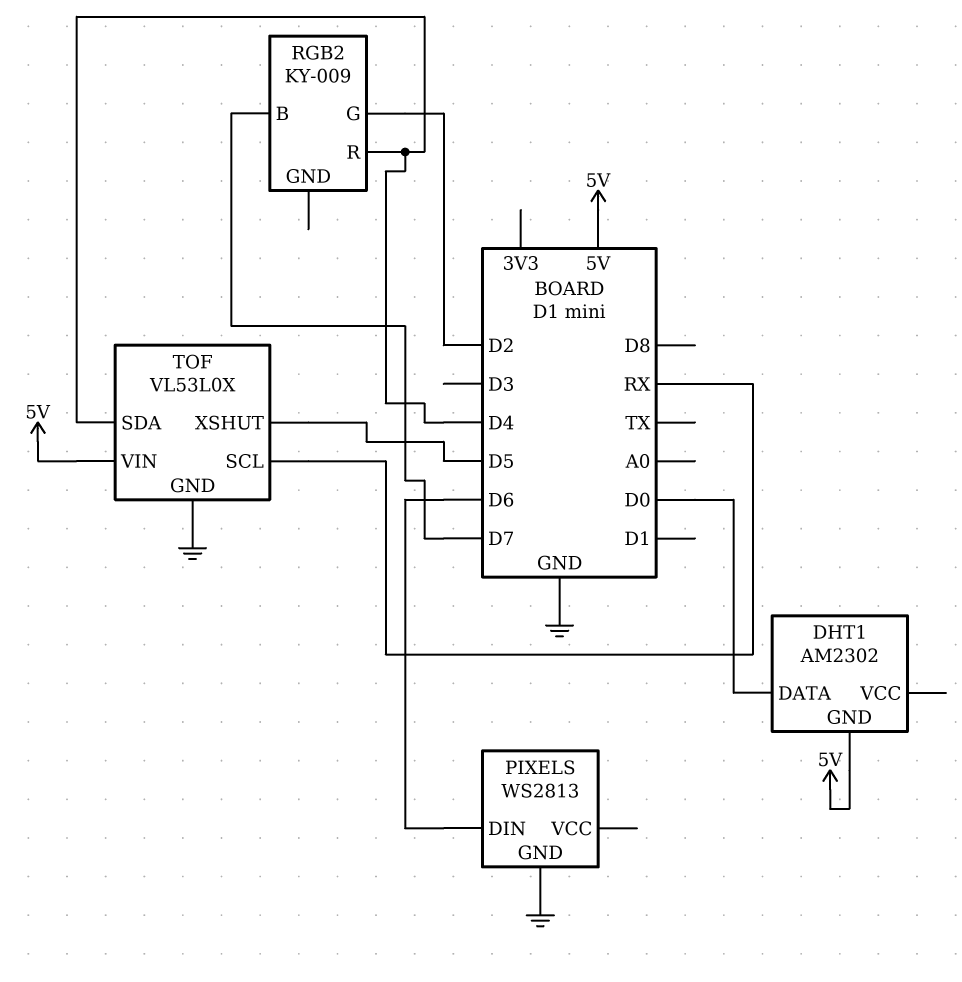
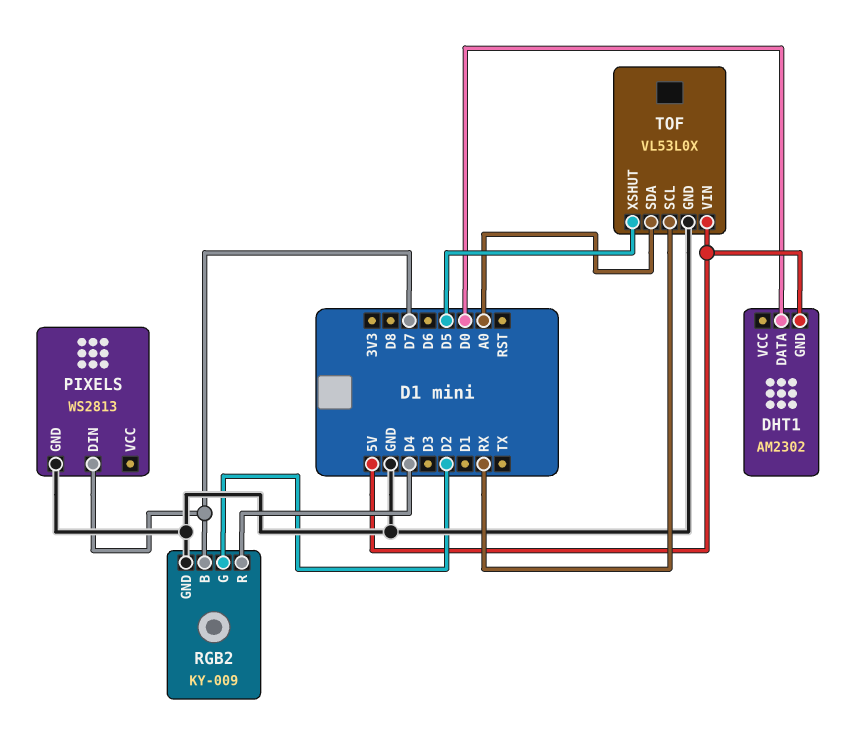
PIXELS pin DIN: D6 -> D7
RGB2 pin GND: none -> GND
TOF pin SDA: D4 -> A0

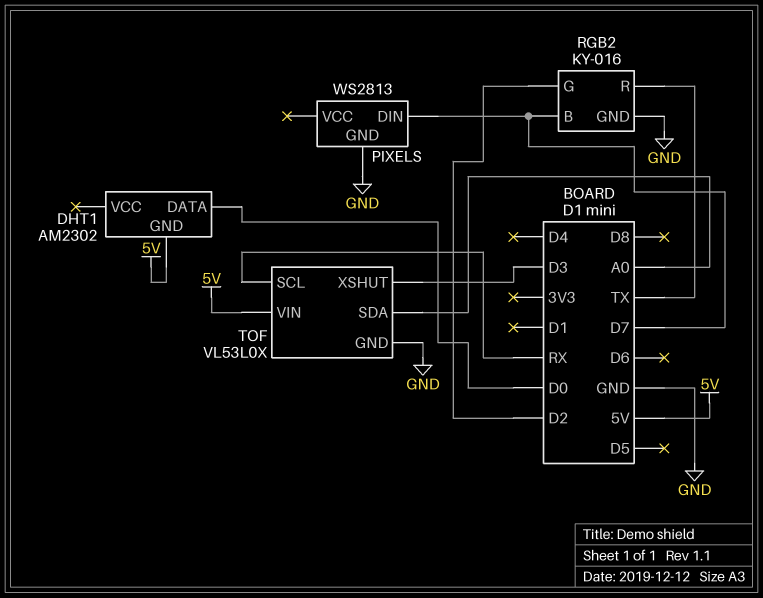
RGB2: KY-009 -> KY-016
RGB2 pin R: D4 -> TX
TOF pin XSHUT: D5 -> D3

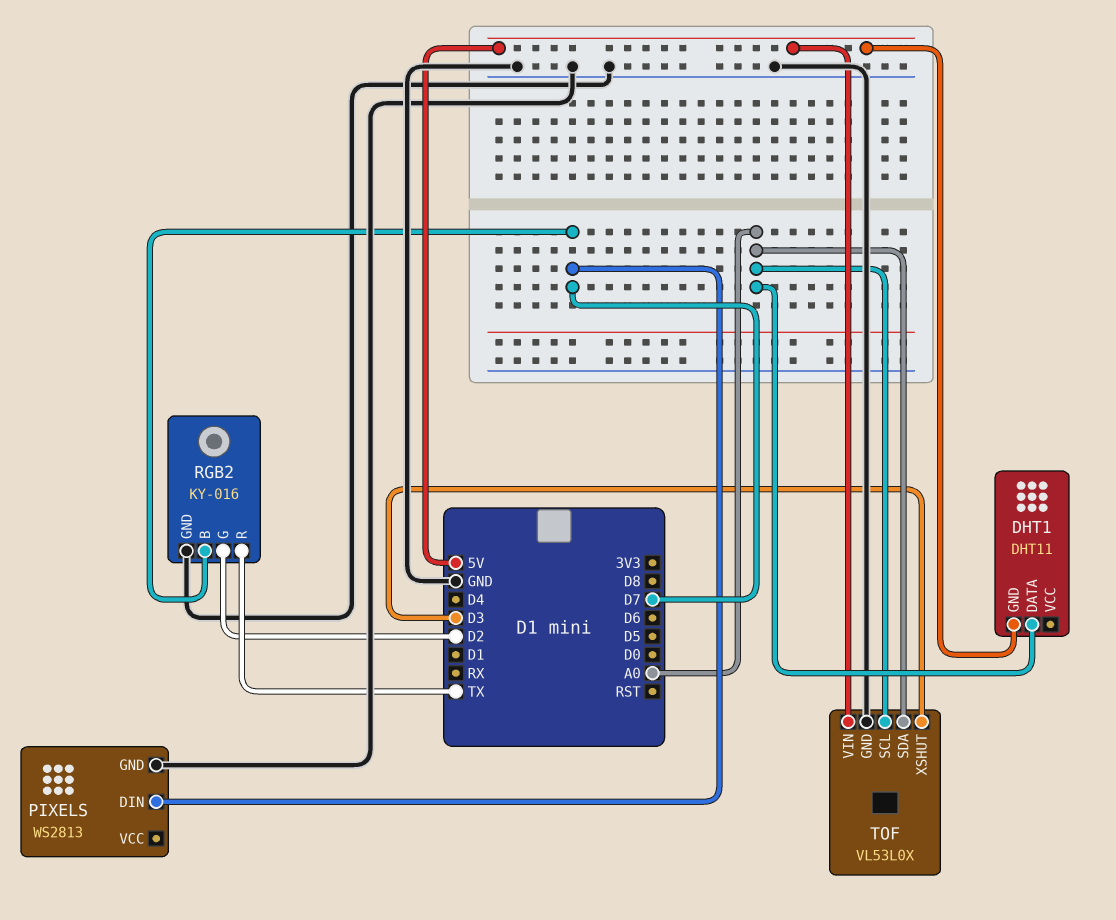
DHT1: AM2302 -> DHT11
DHT1 pin DATA: D0 -> A0
TOF pin SCL: RX -> A0

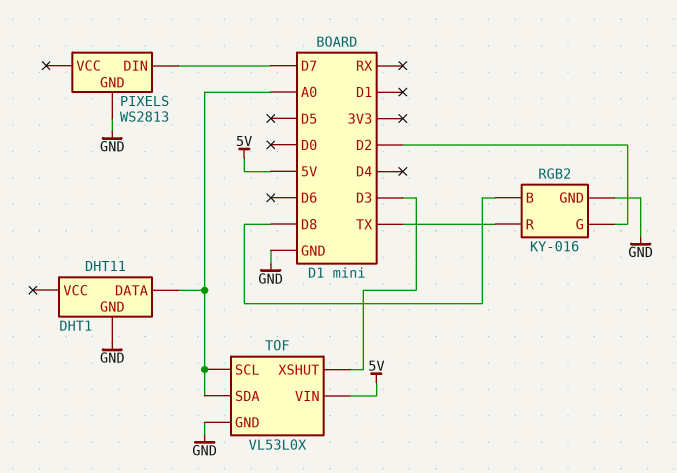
DHT1 pin GND: 5V -> GND
RGB2 pin B: D7 -> D8

